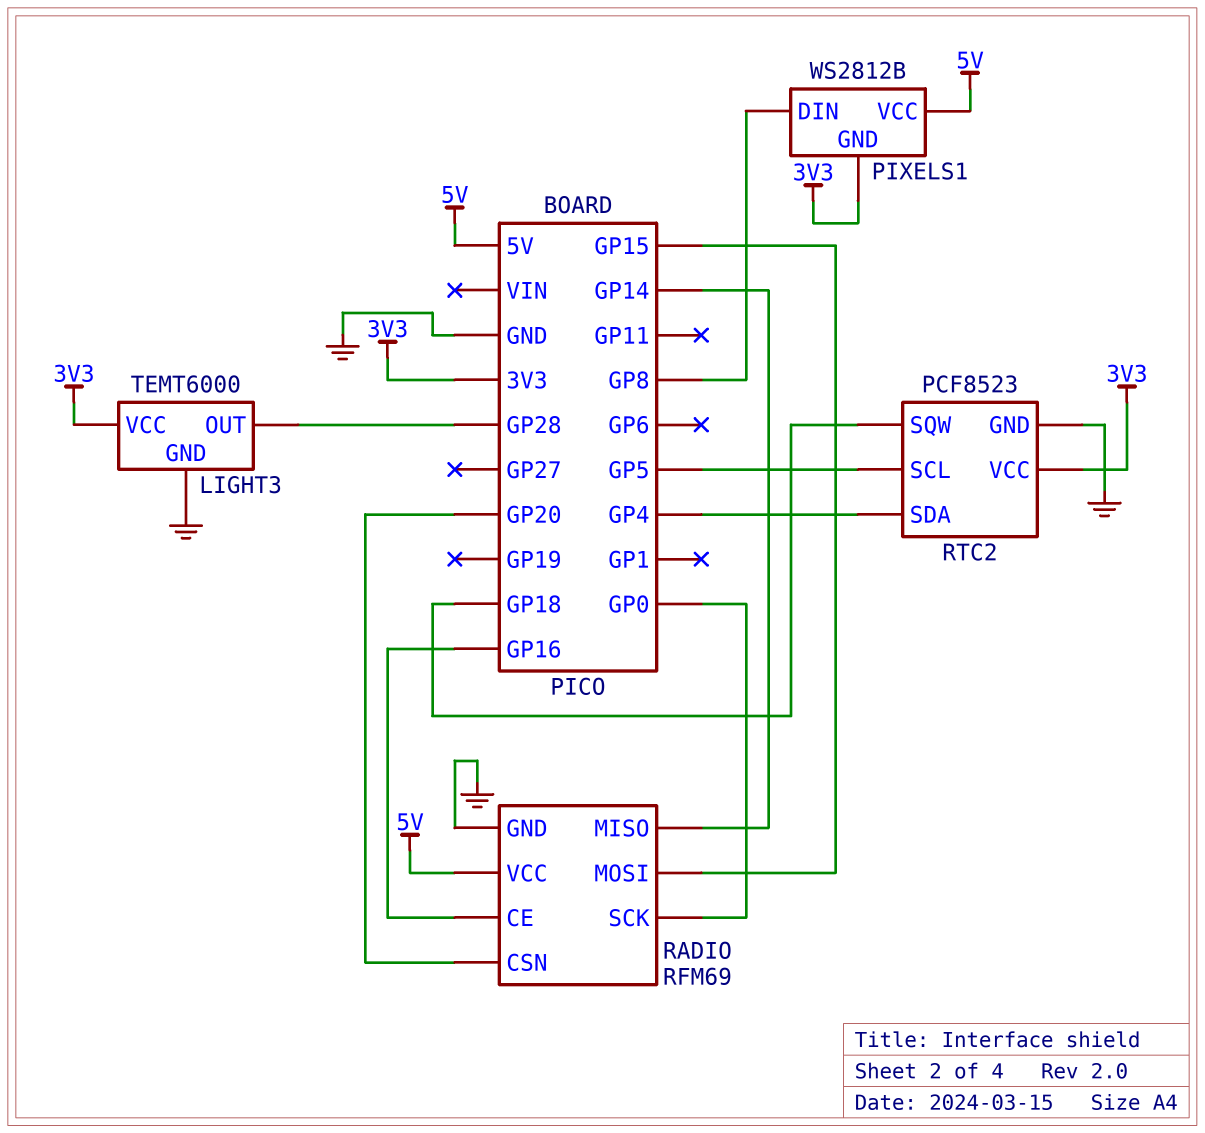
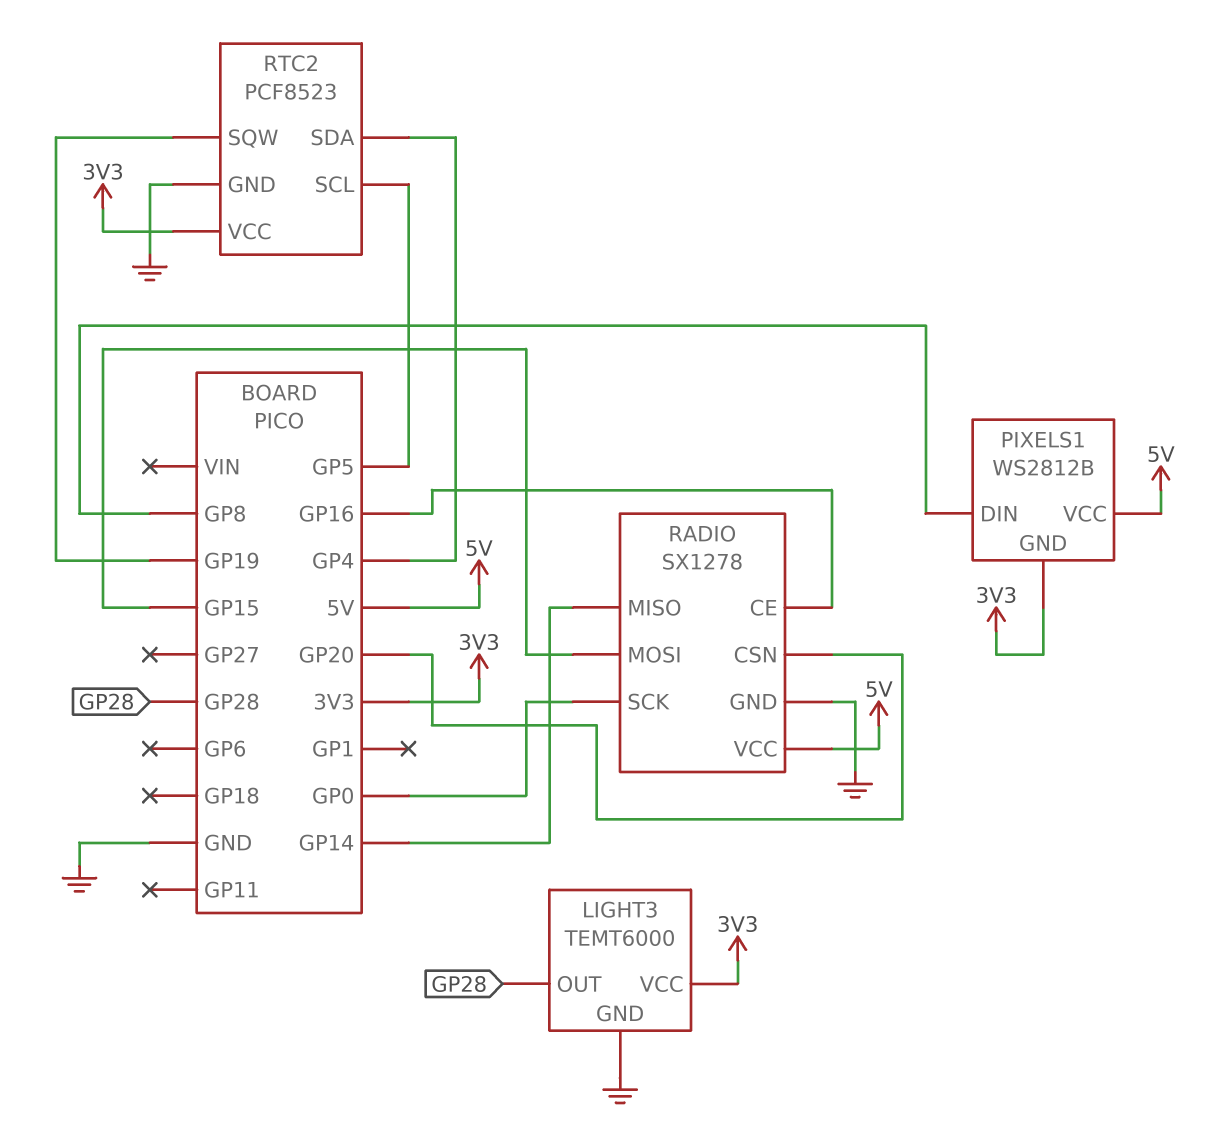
RADIO: RFM69 -> SX1278
RTC2 pin SQW: GP18 -> GP19

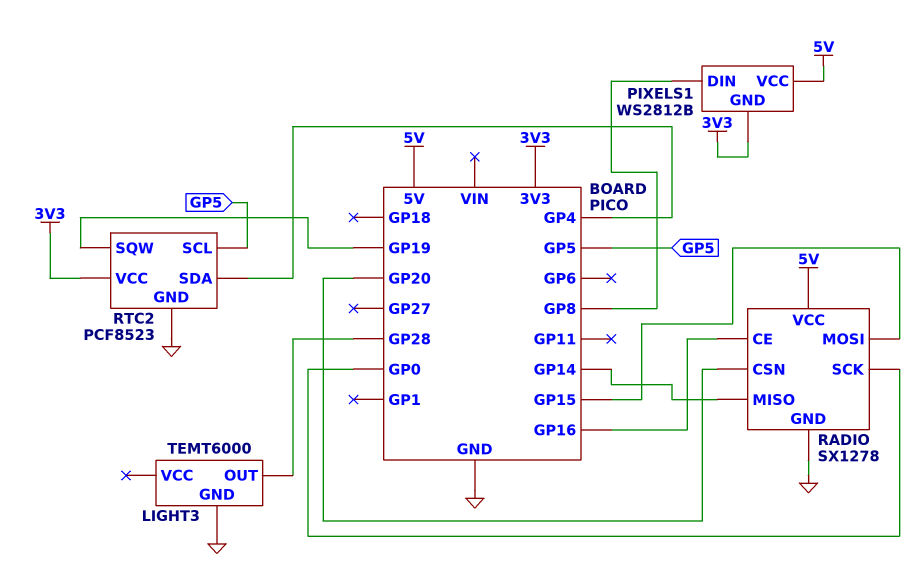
LIGHT3 pin VCC: 3V3 -> none

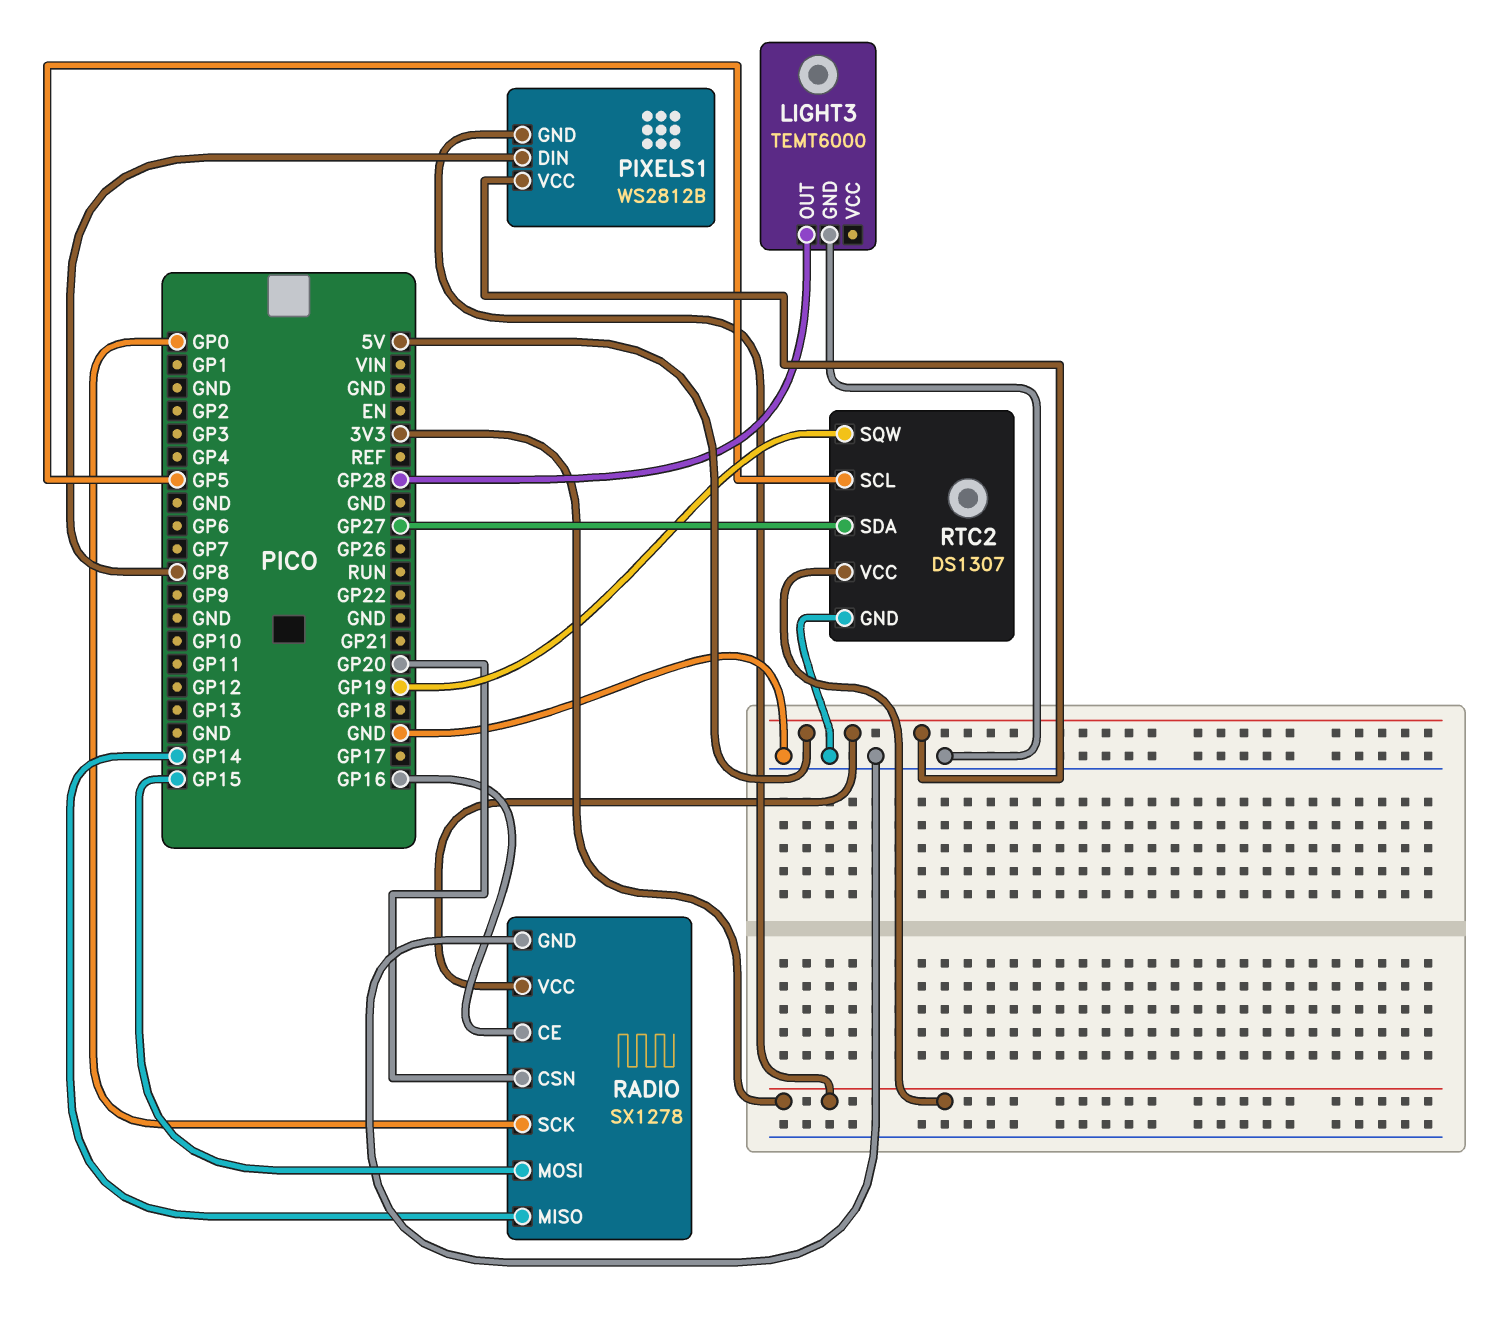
RTC2: PCF8523 -> DS1307
RTC2 pin SDA: GP4 -> GP27

